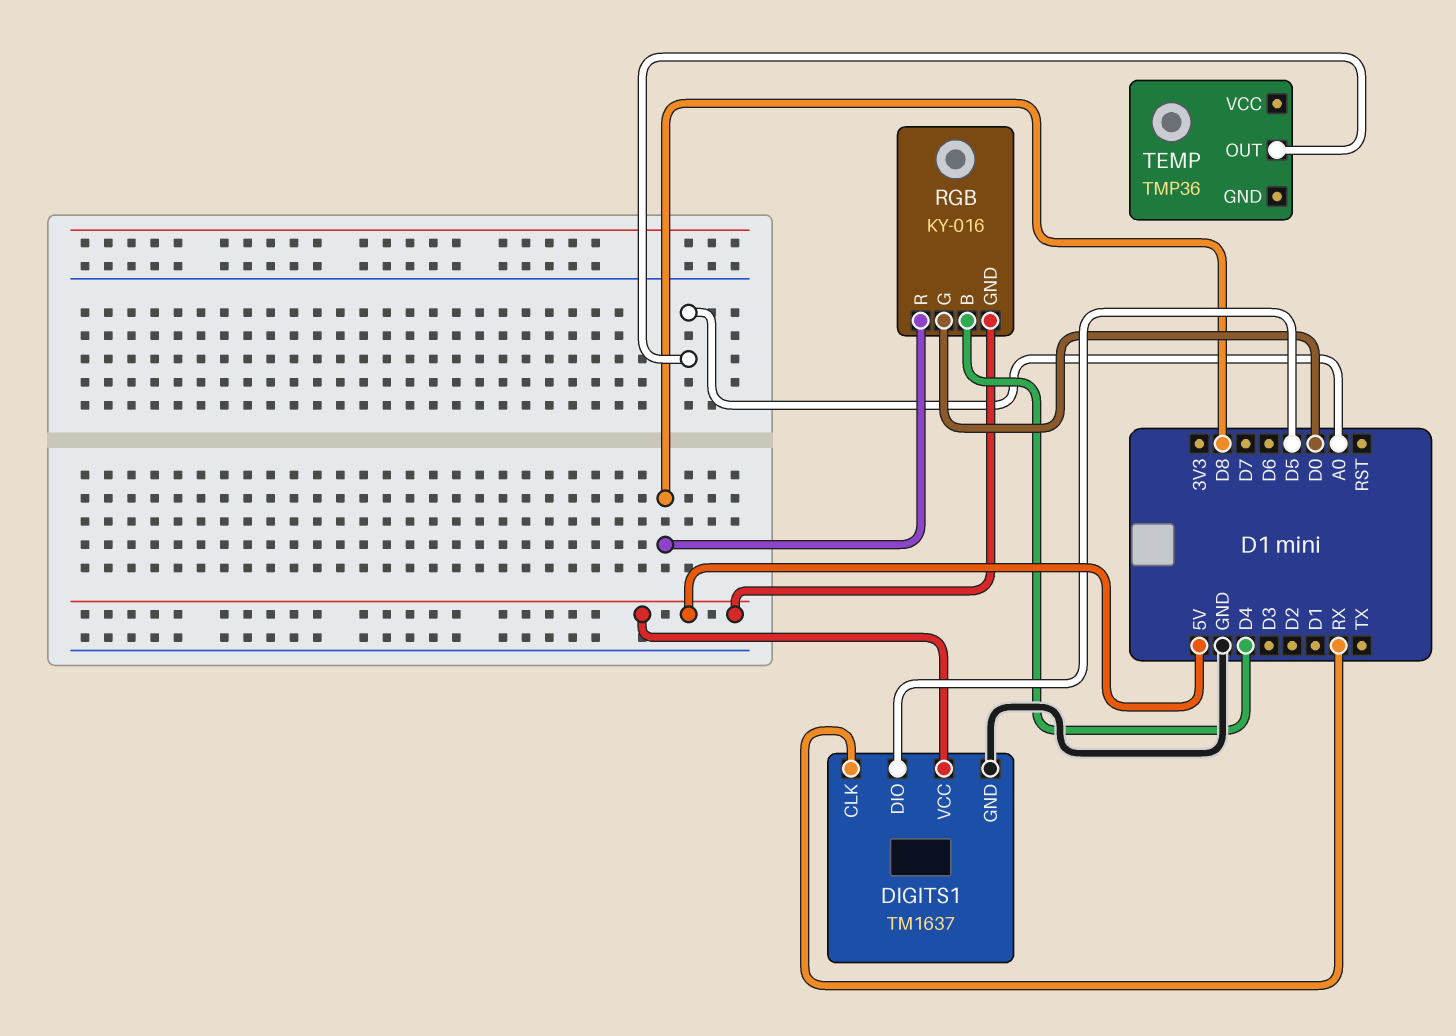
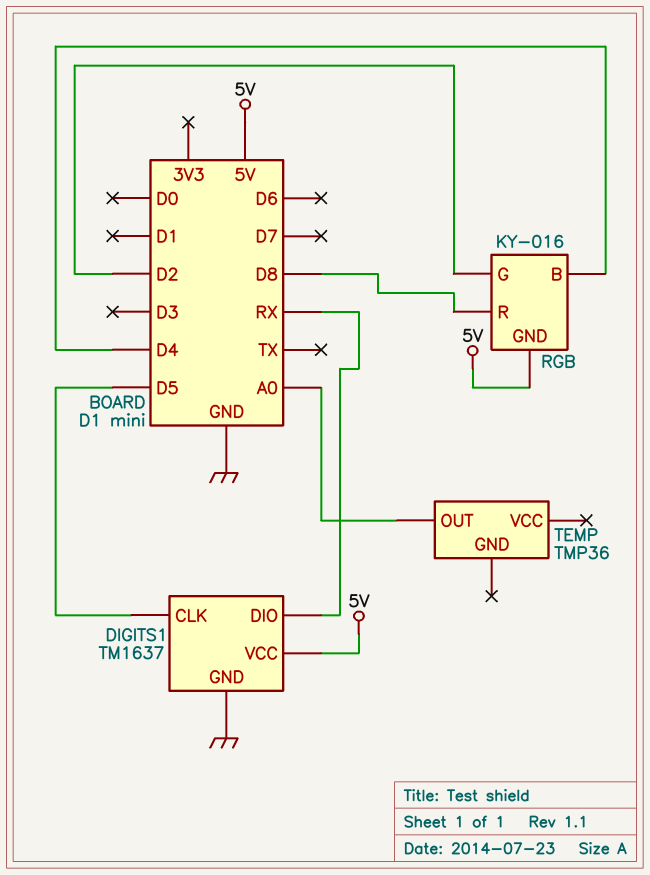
DIGITS1 pin CLK: RX -> D5
DIGITS1 pin DIO: D5 -> RX
RGB pin G: D0 -> D2

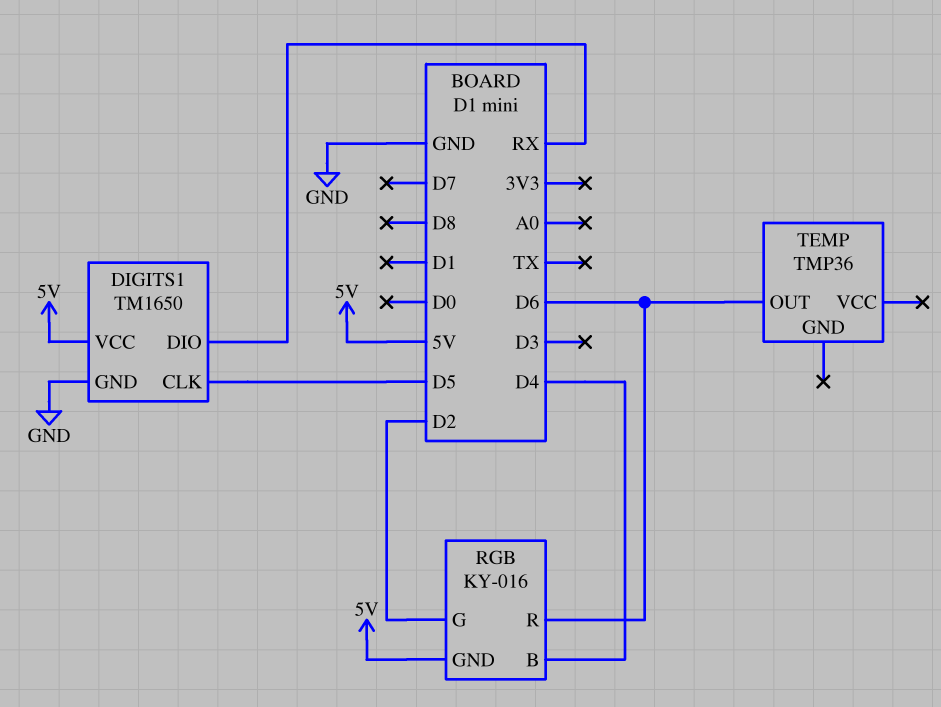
DIGITS1: TM1637 -> TM1650
RGB pin R: D8 -> D6
TEMP pin OUT: A0 -> D6

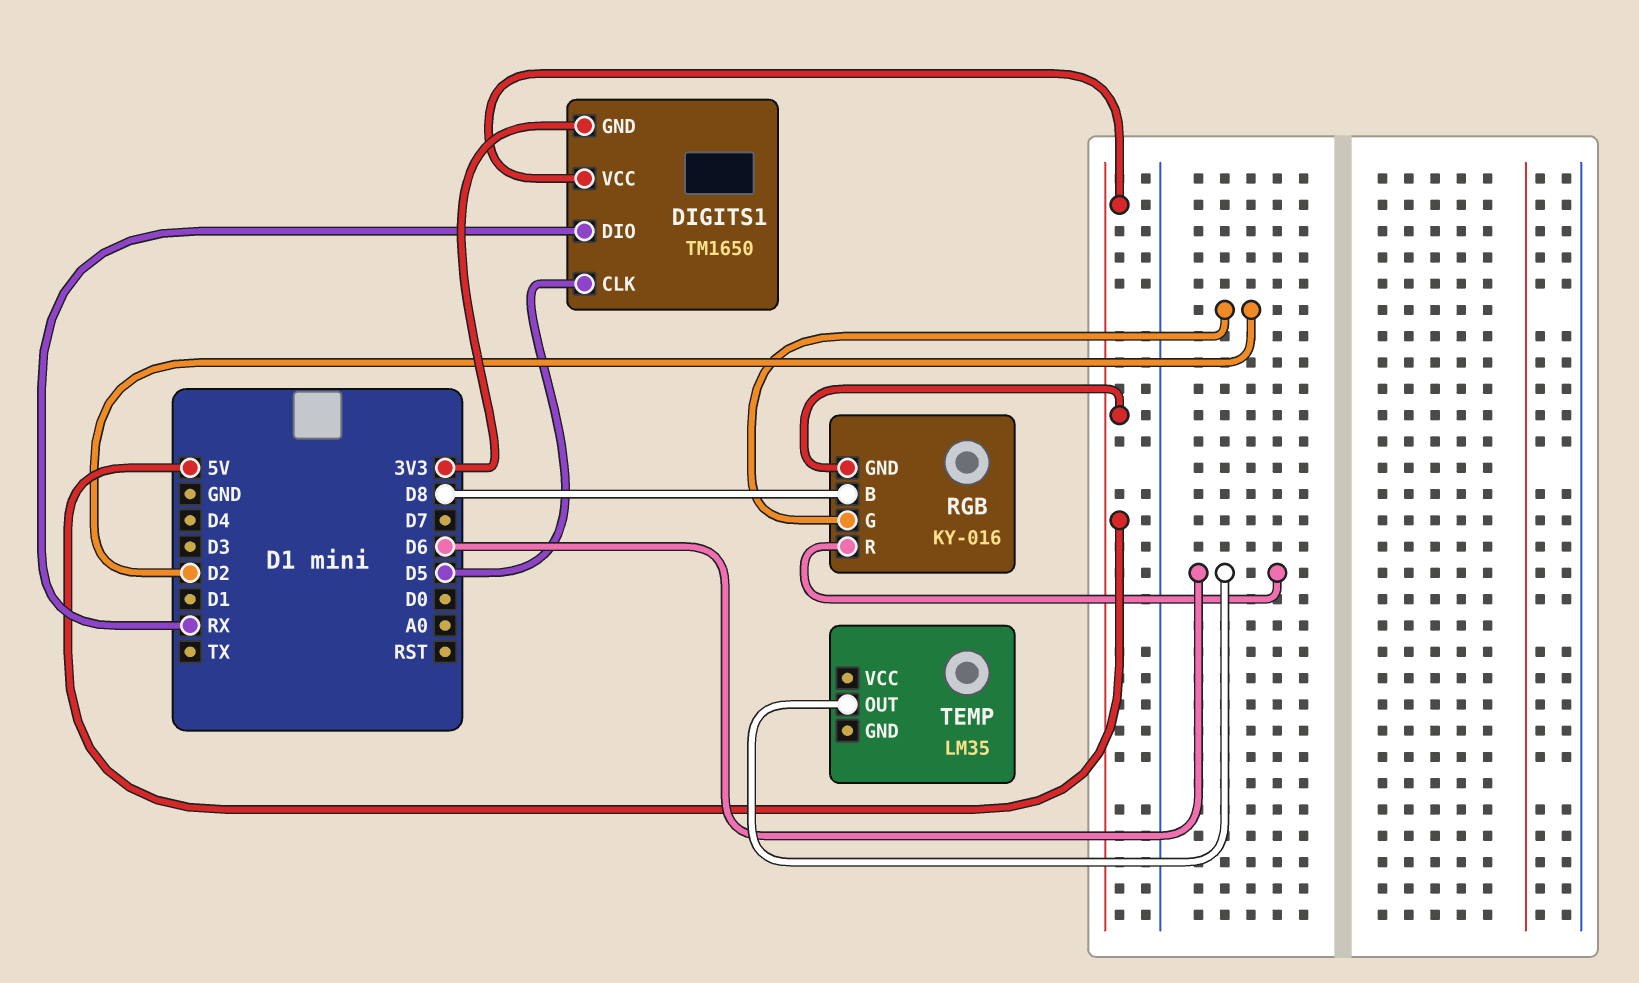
DIGITS1 pin GND: GND -> 3V3
RGB pin B: D4 -> D8
TEMP: TMP36 -> LM35

